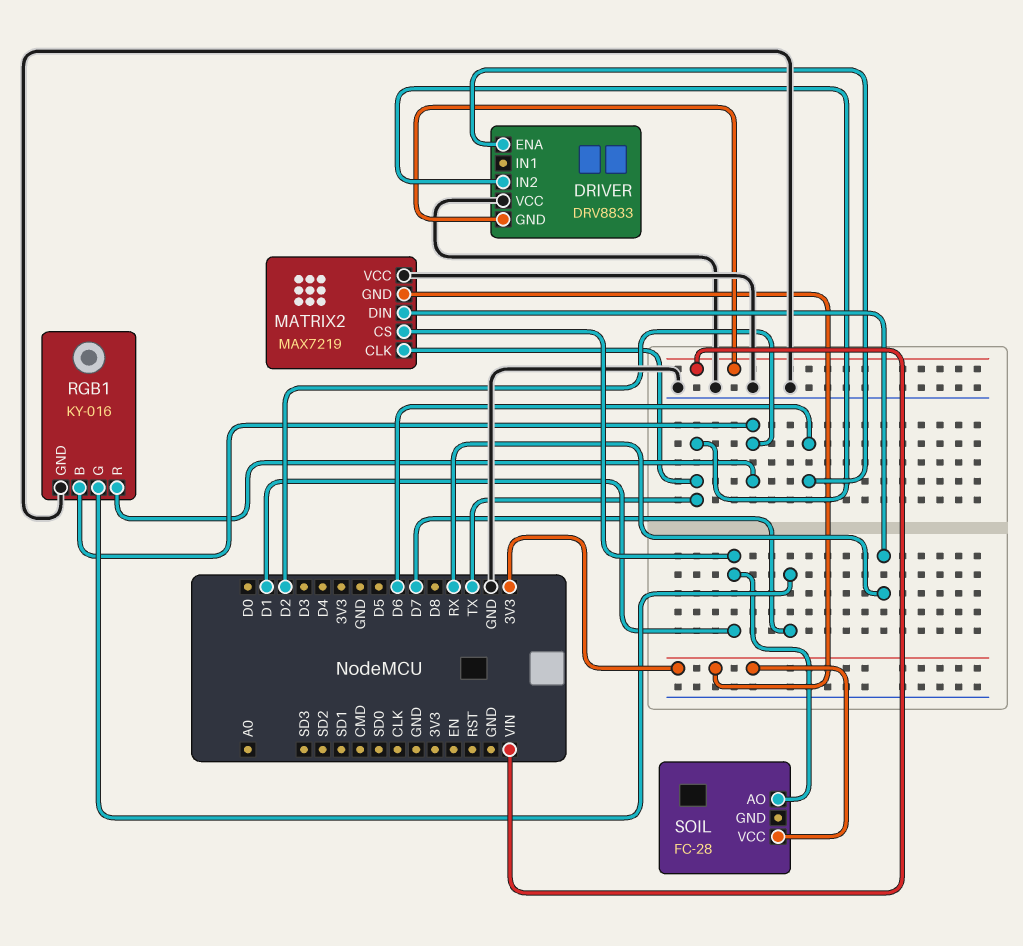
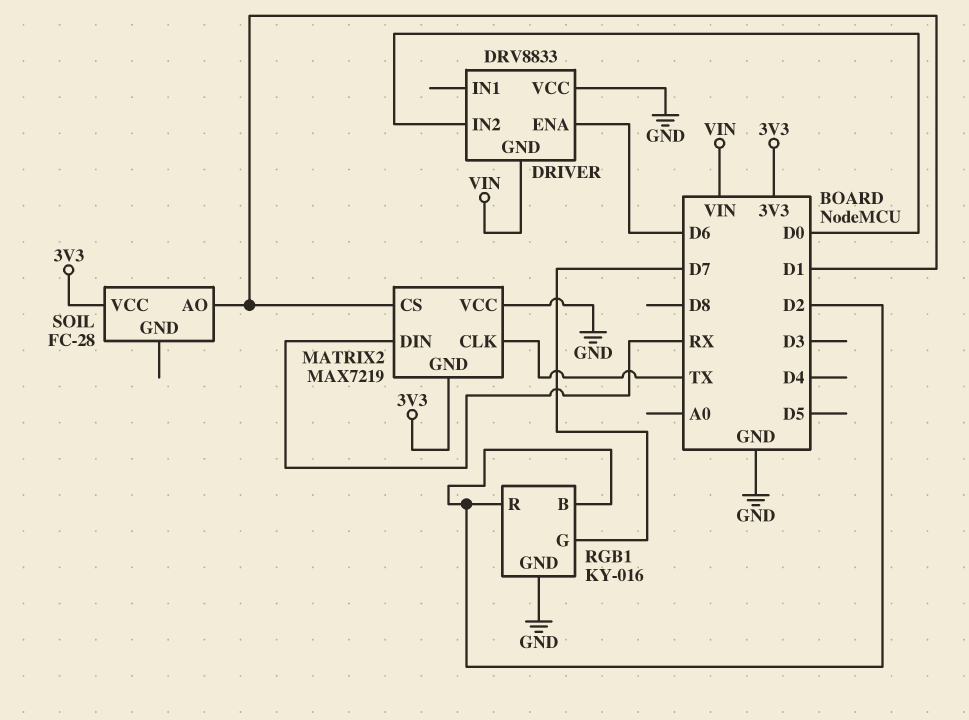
DRIVER pin IN2: TX -> D0

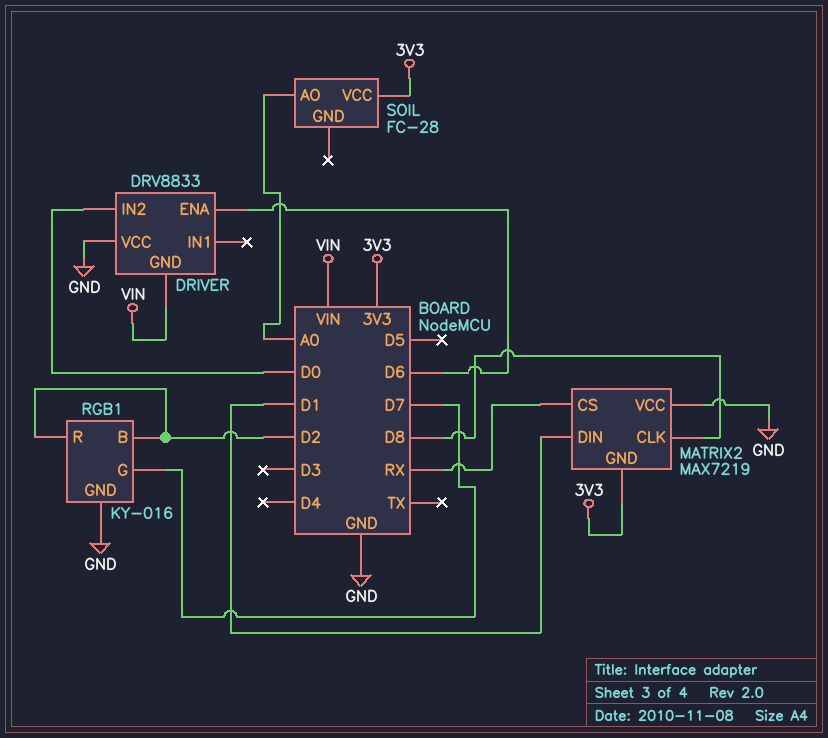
MATRIX2 pin CLK: TX -> D8
MATRIX2 pin CS: D1 -> RX
MATRIX2 pin DIN: RX -> D1
SOIL pin AO: D1 -> A0

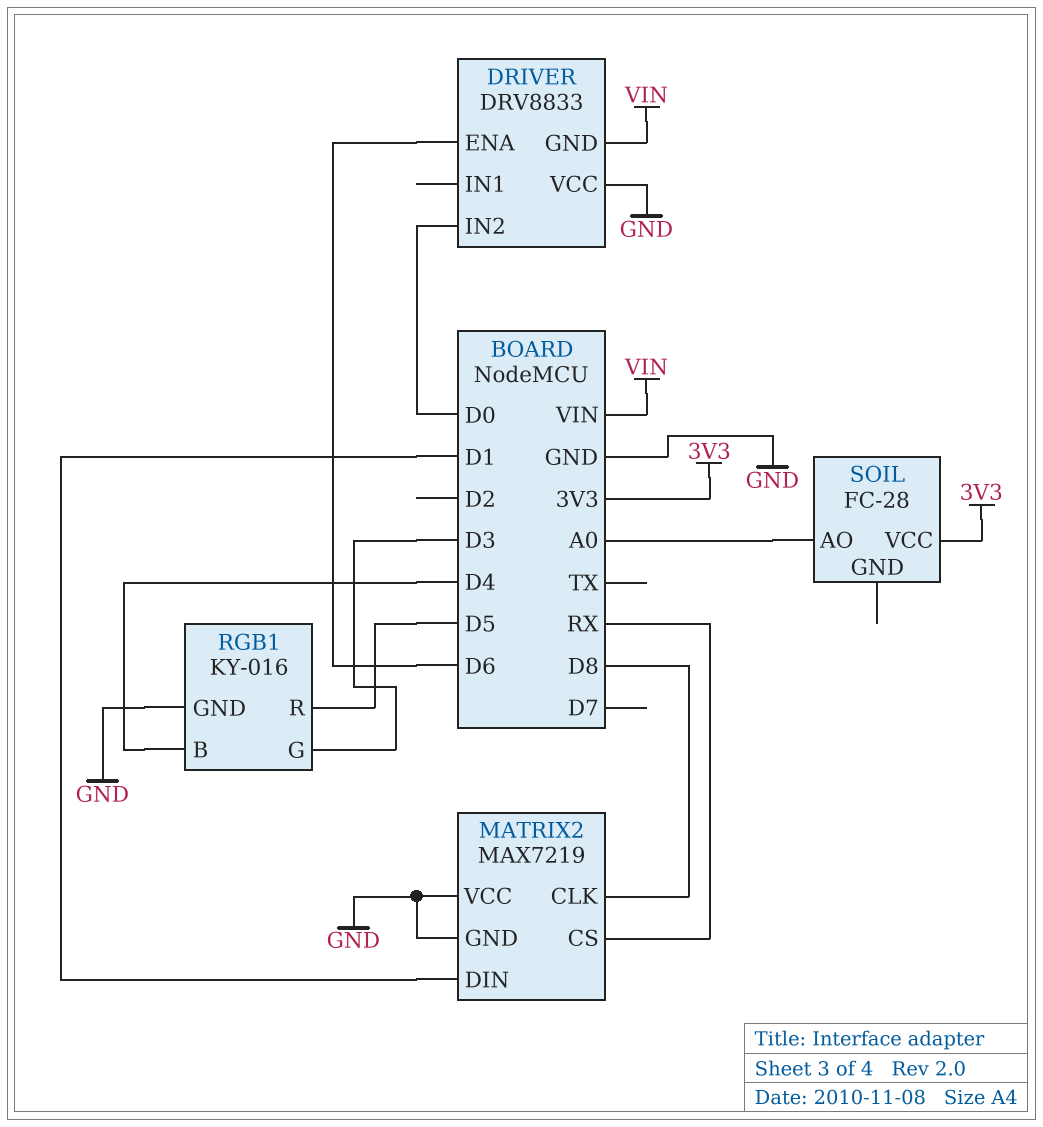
MATRIX2 pin GND: 3V3 -> GND
RGB1 pin B: D2 -> D4
RGB1 pin G: D7 -> D3
RGB1 pin R: D2 -> D5

